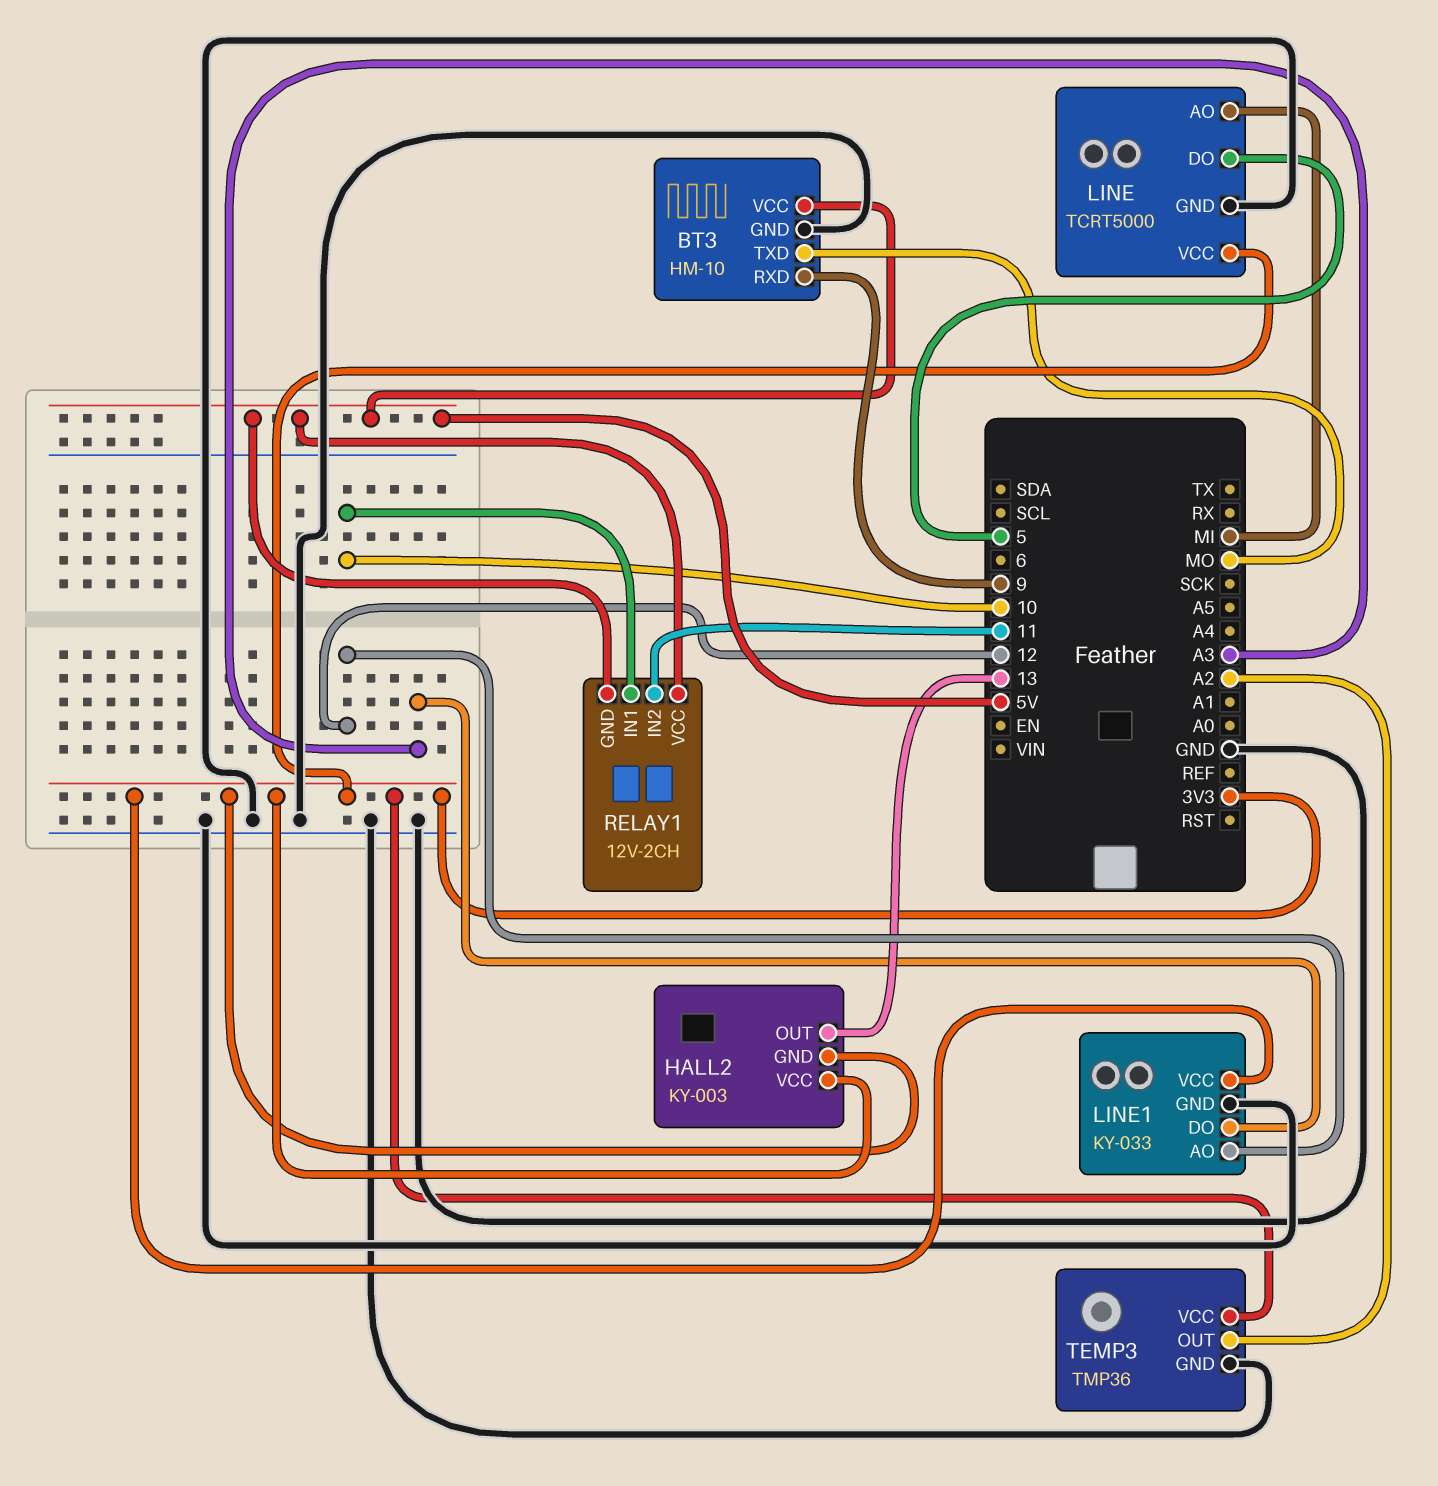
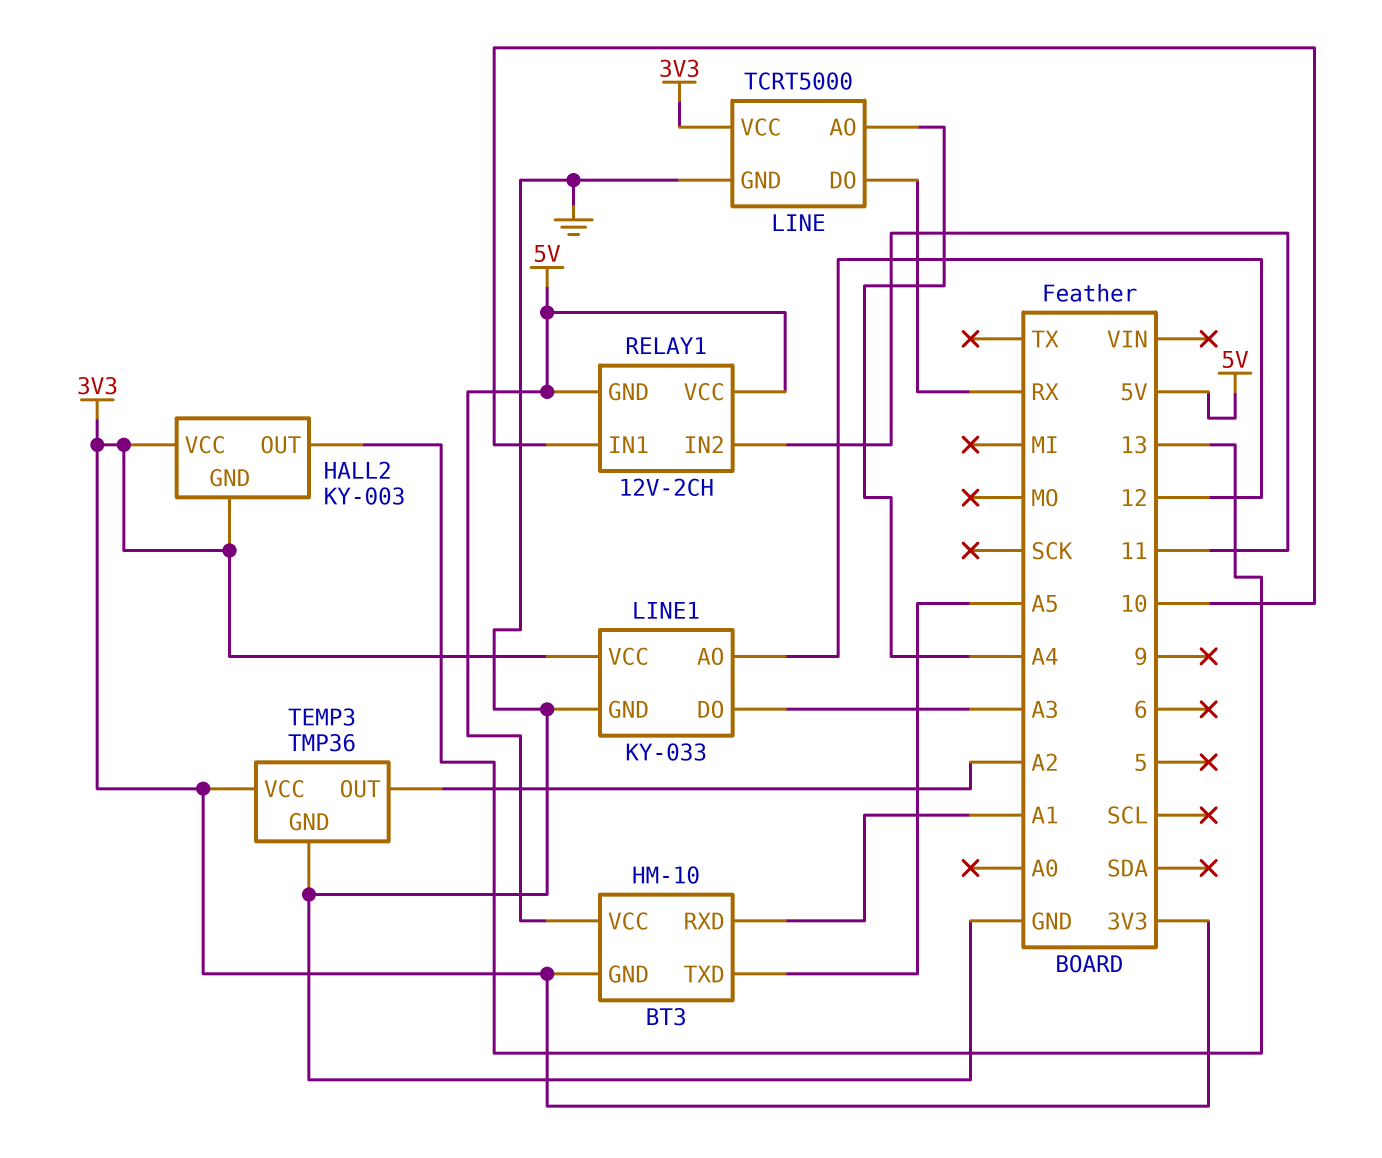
BT3 pin GND: GND -> 3V3
BT3 pin RXD: 9 -> A1
BT3 pin TXD: MO -> A5
LINE pin AO: MI -> A4
LINE pin DO: 5 -> RX

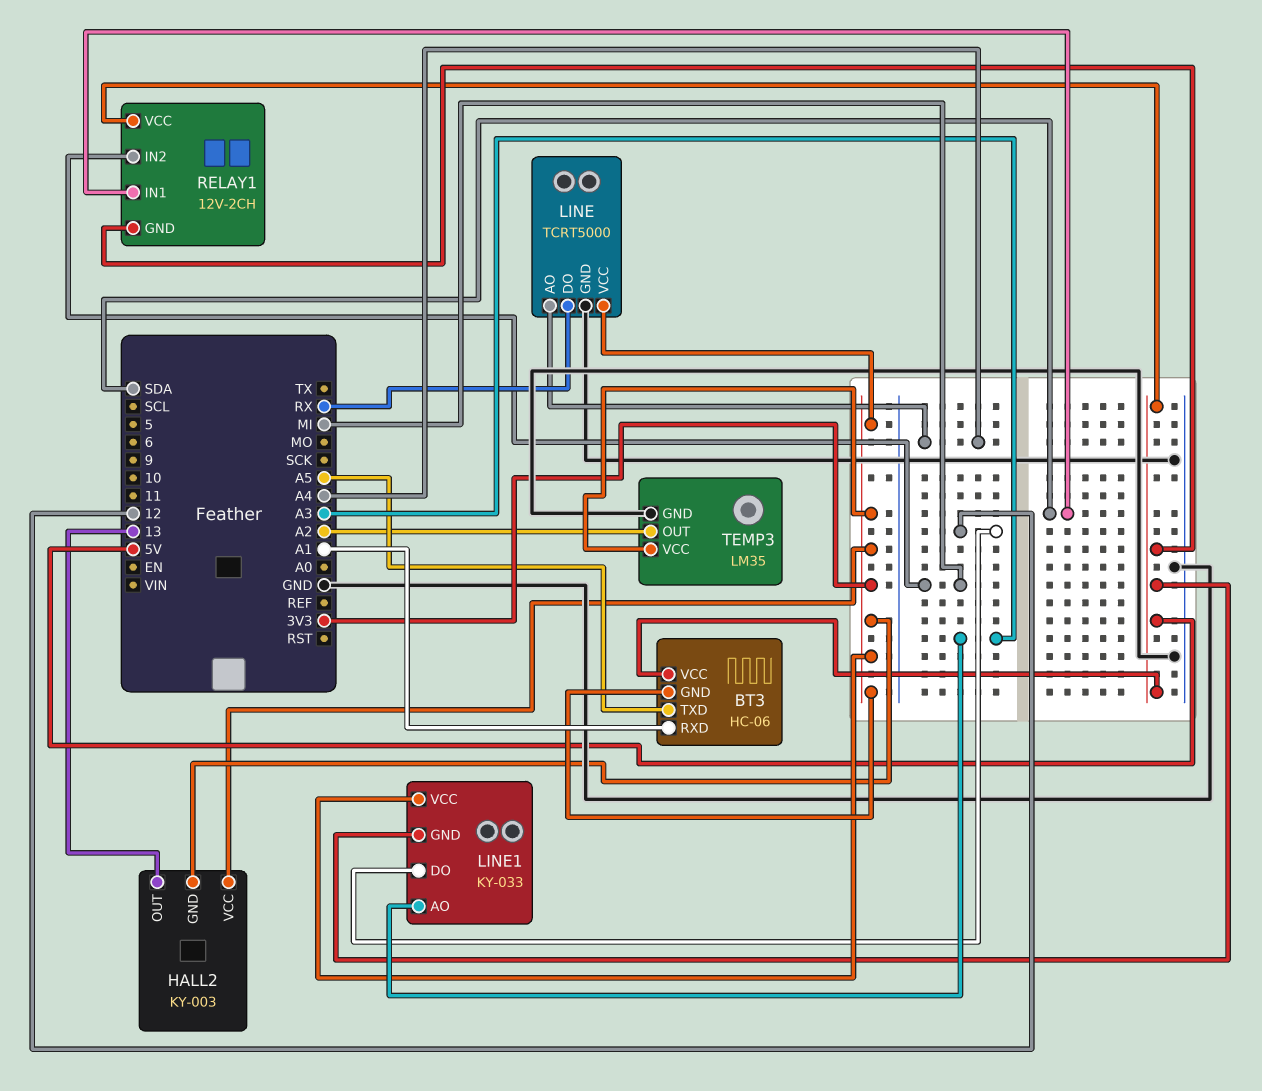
BT3: HM-10 -> HC-06
LINE1 pin AO: 12 -> A3
LINE1 pin DO: A3 -> 12
LINE1 pin GND: GND -> 5V
RELAY1 pin IN1: 10 -> SDA
RELAY1 pin IN2: 11 -> MI
TEMP3: TMP36 -> LM35

